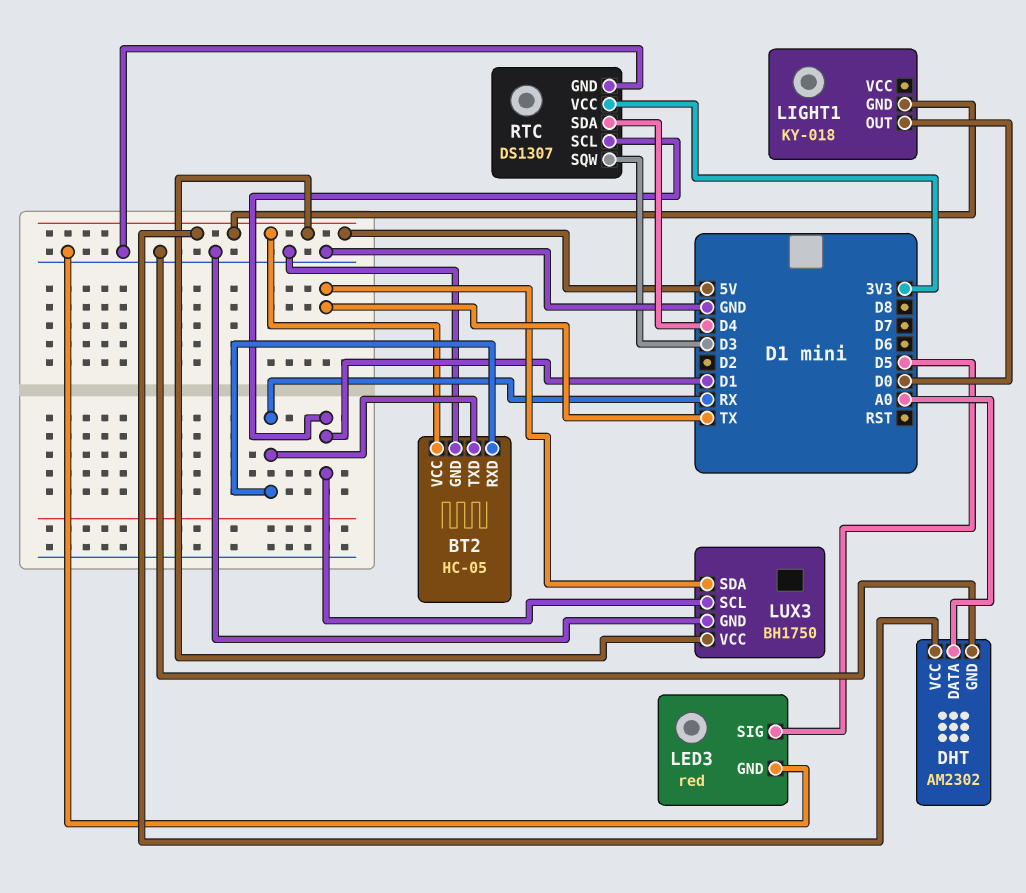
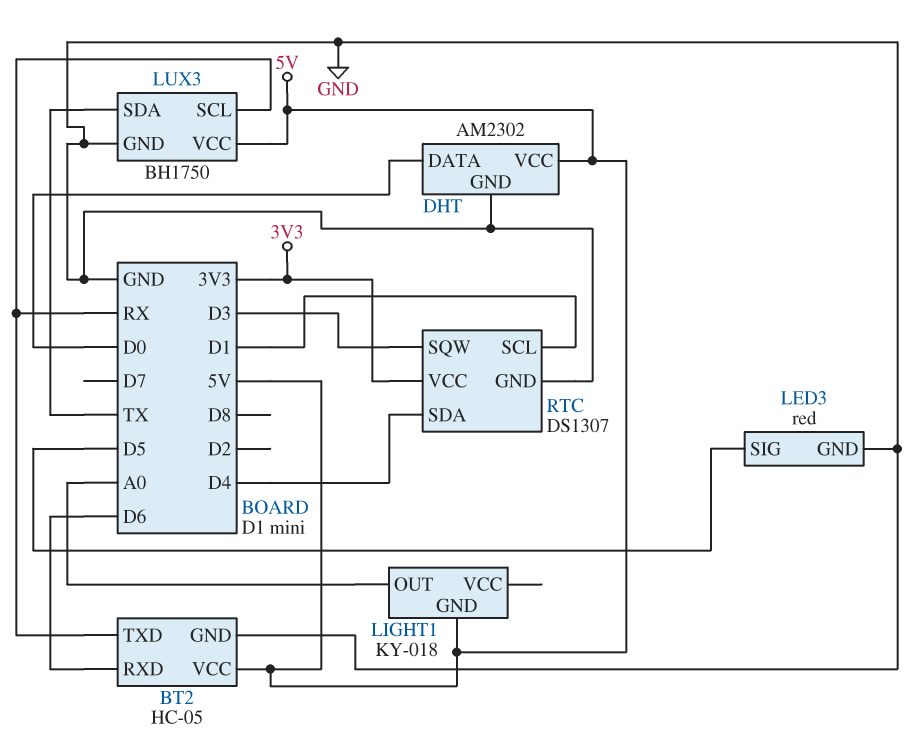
BT2 pin RXD: RX -> D6
DHT pin DATA: A0 -> D0
LIGHT1 pin OUT: D0 -> A0
LUX3 pin SCL: D1 -> RX

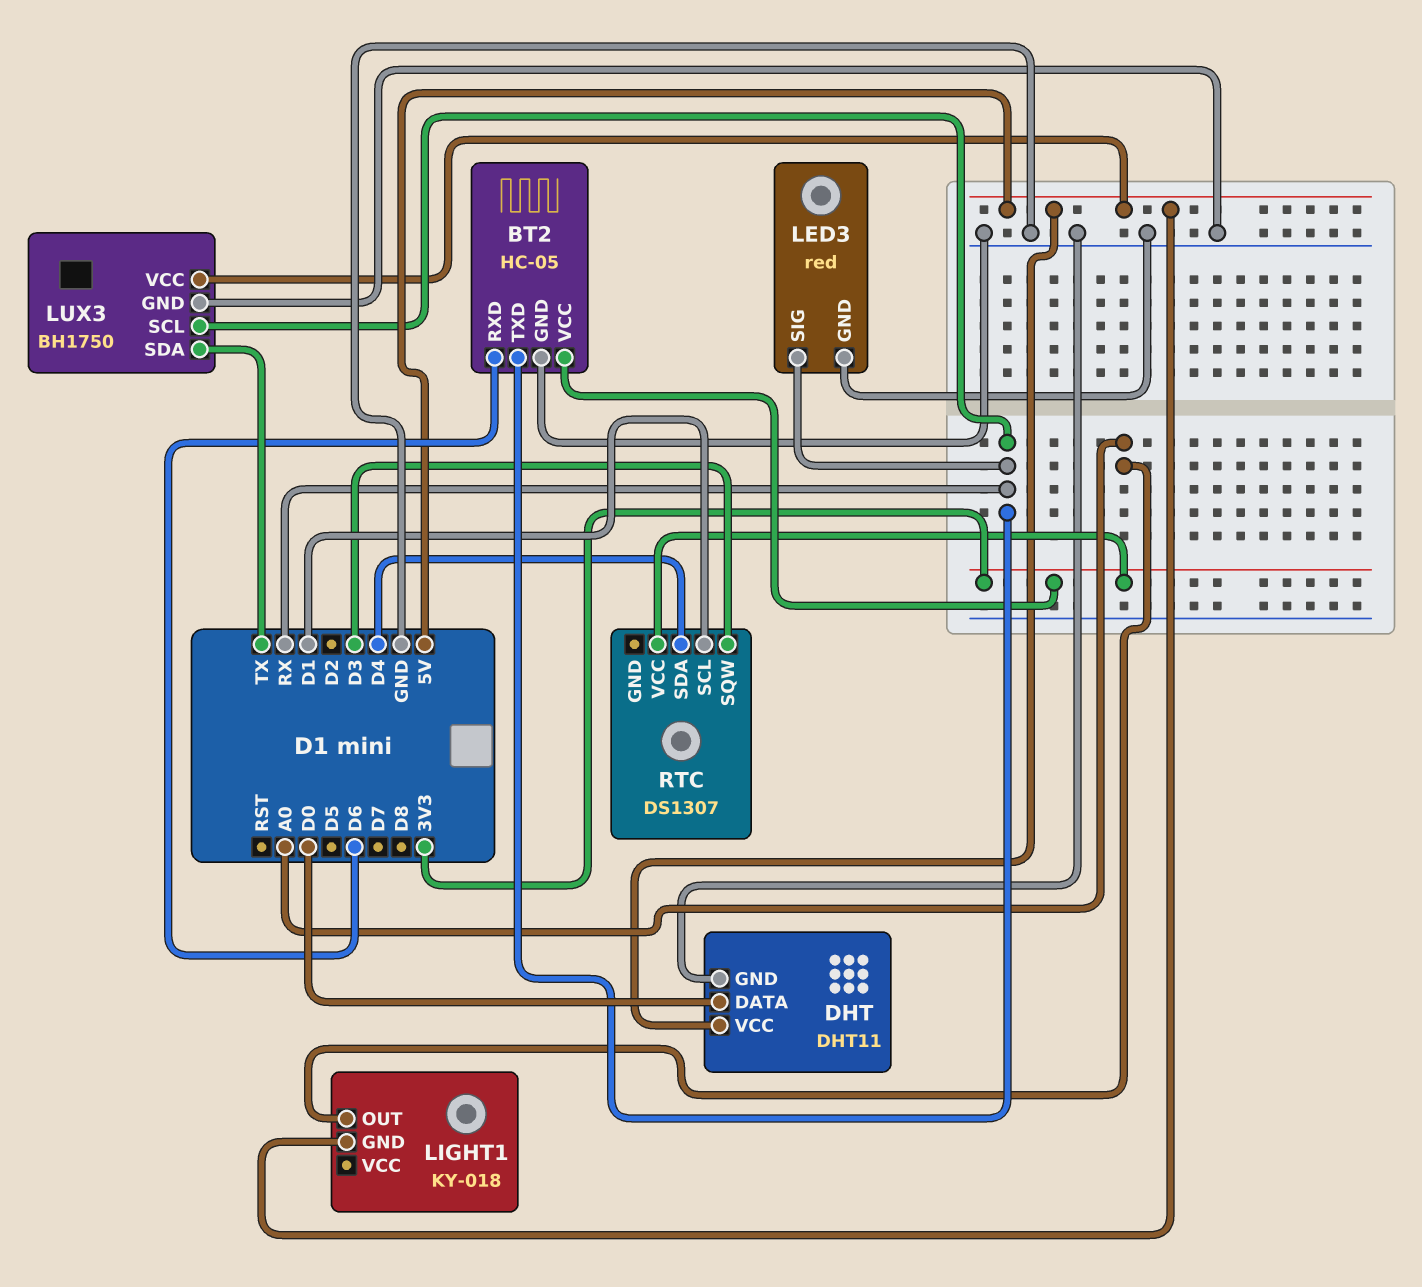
BT2 pin VCC: 5V -> 3V3
DHT: AM2302 -> DHT11
LED3 pin SIG: D5 -> RX
RTC pin GND: GND -> none

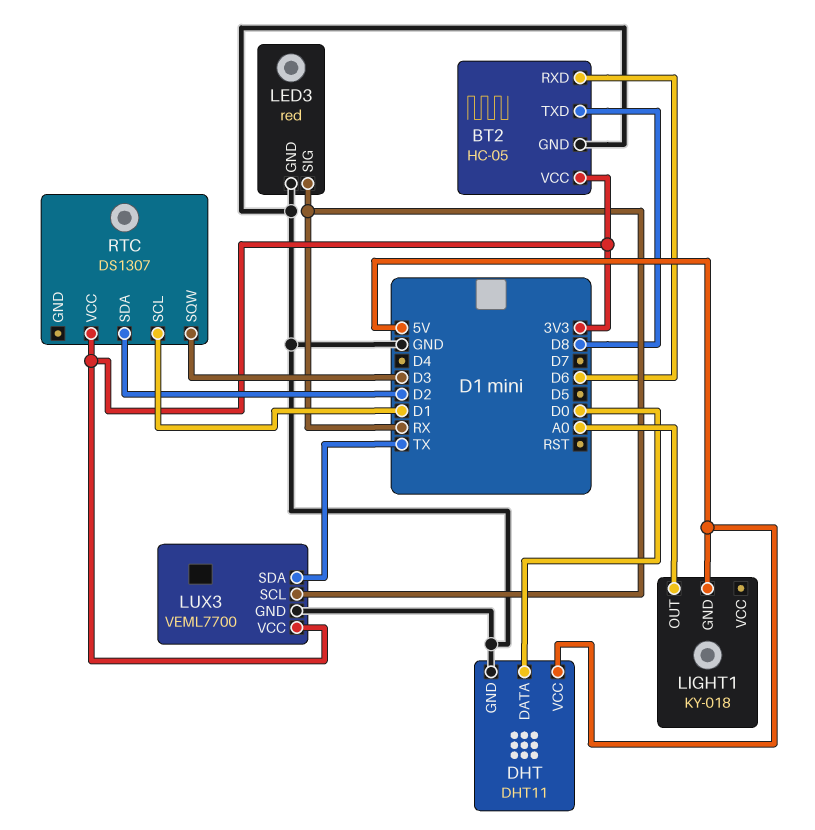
BT2 pin TXD: RX -> D8
LUX3: BH1750 -> VEML7700
LUX3 pin VCC: 5V -> 3V3
RTC pin SDA: D4 -> D2

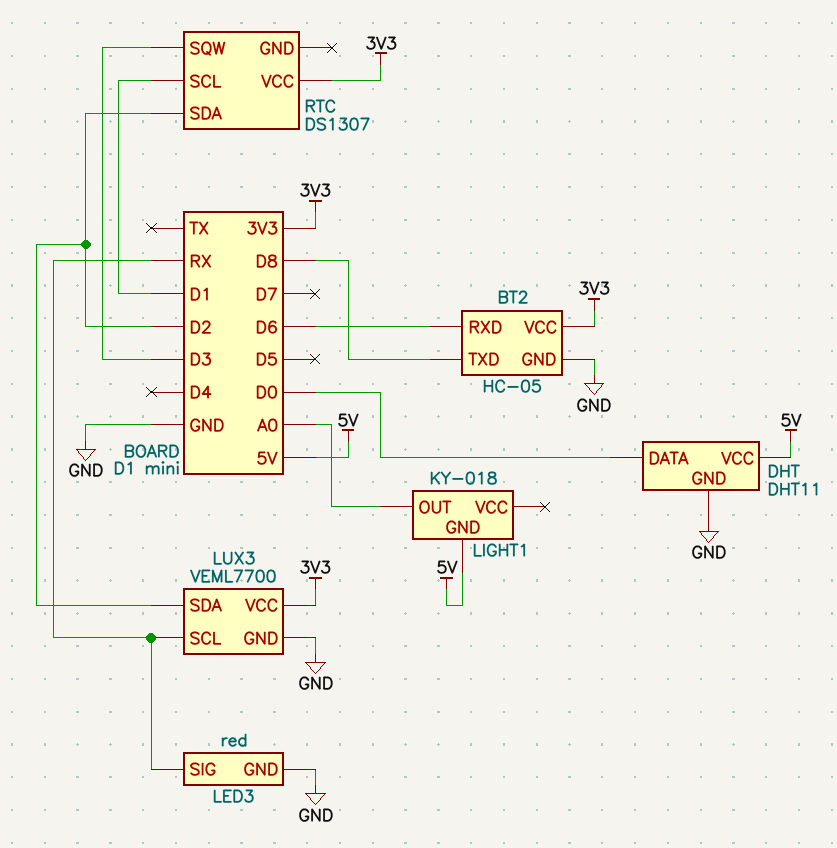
LUX3 pin SDA: TX -> D2

